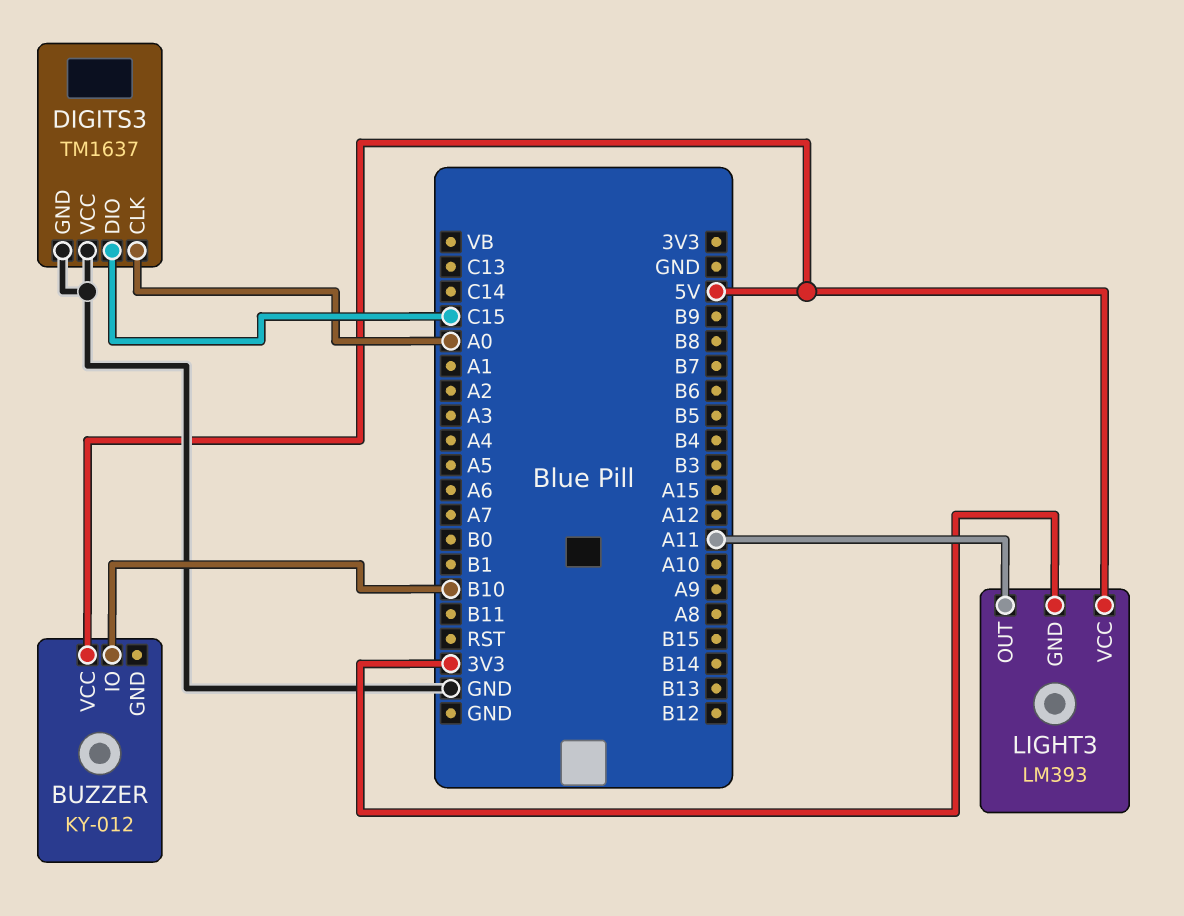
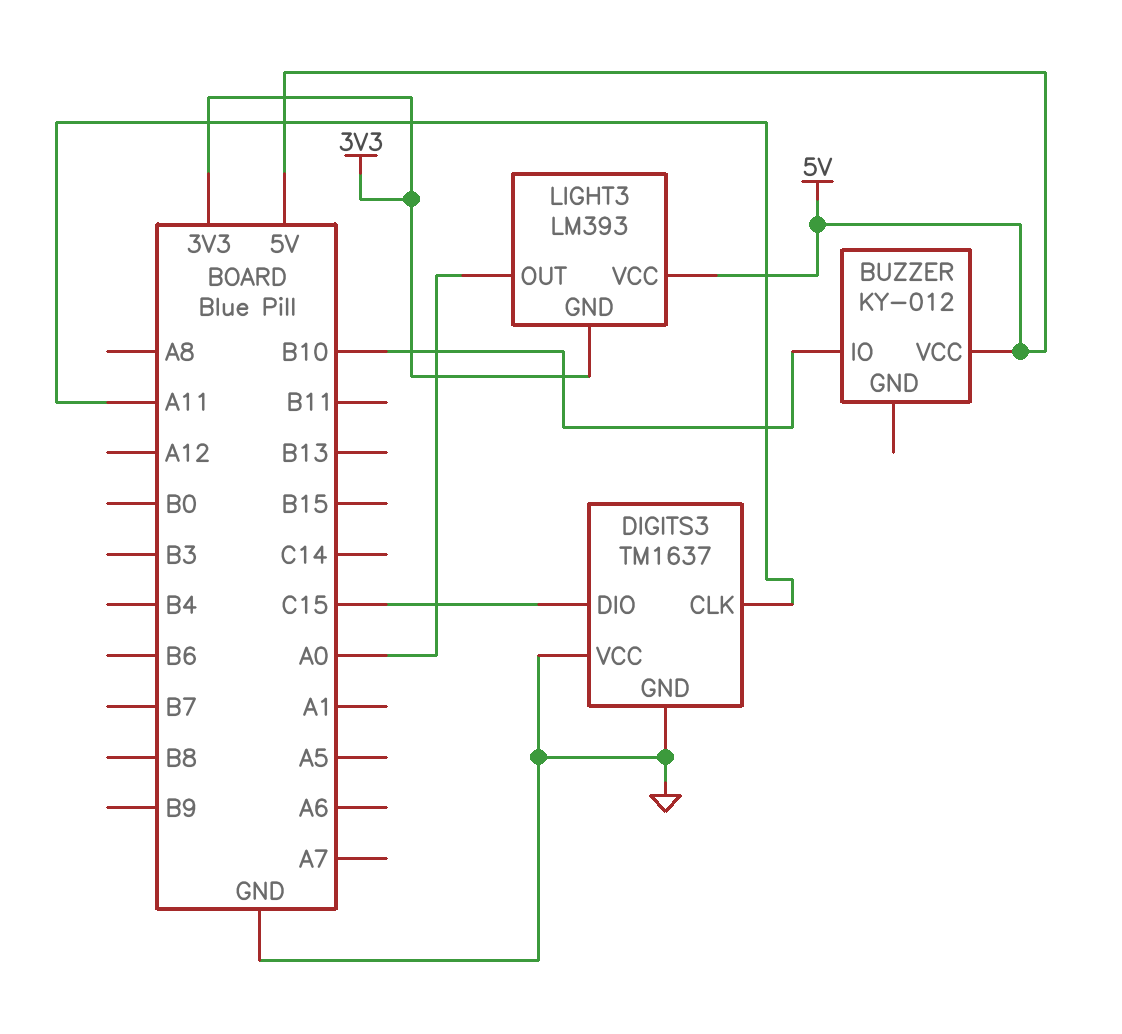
DIGITS3 pin CLK: A0 -> A11
LIGHT3 pin OUT: A11 -> A0

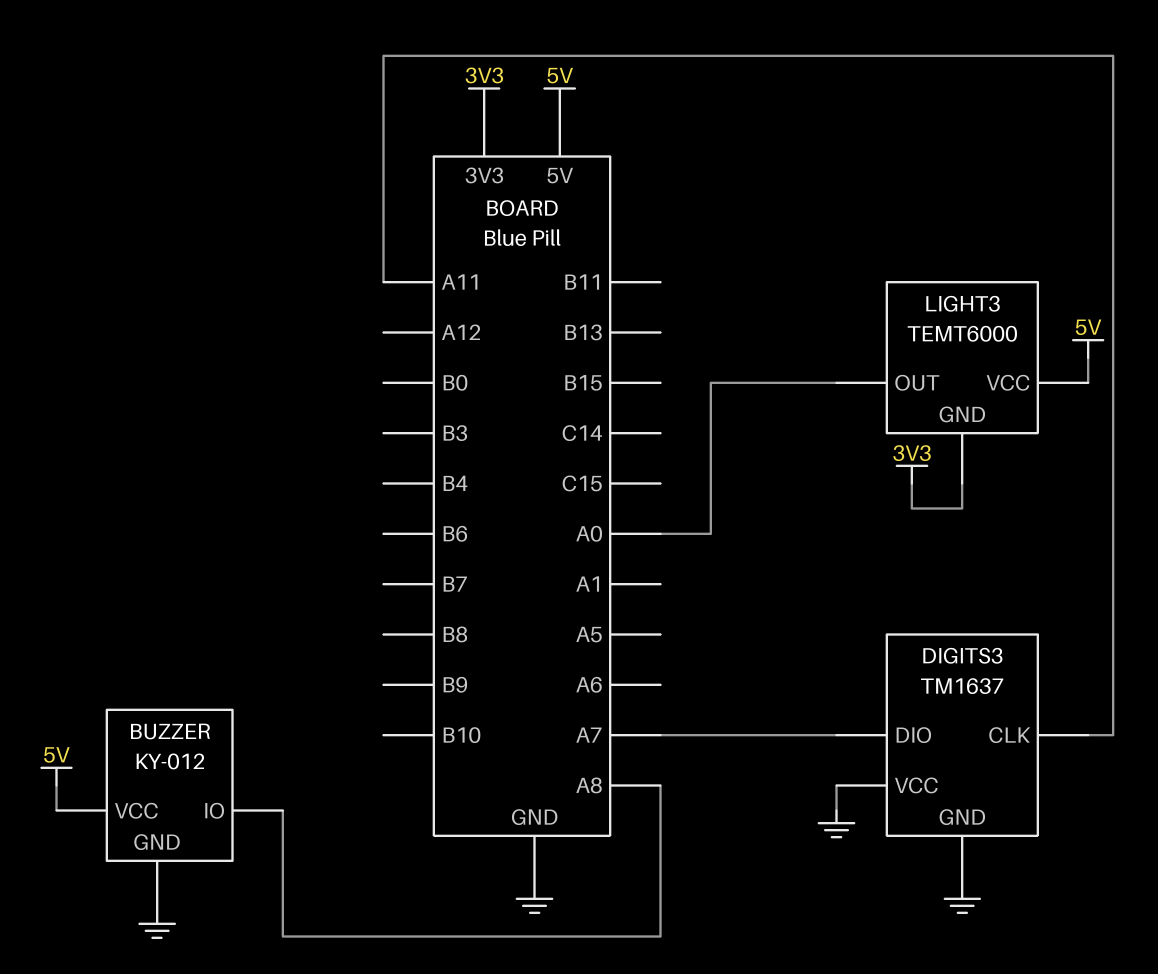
BUZZER pin GND: none -> GND
BUZZER pin IO: B10 -> A8
DIGITS3 pin DIO: C15 -> A7
LIGHT3: LM393 -> TEMT6000

